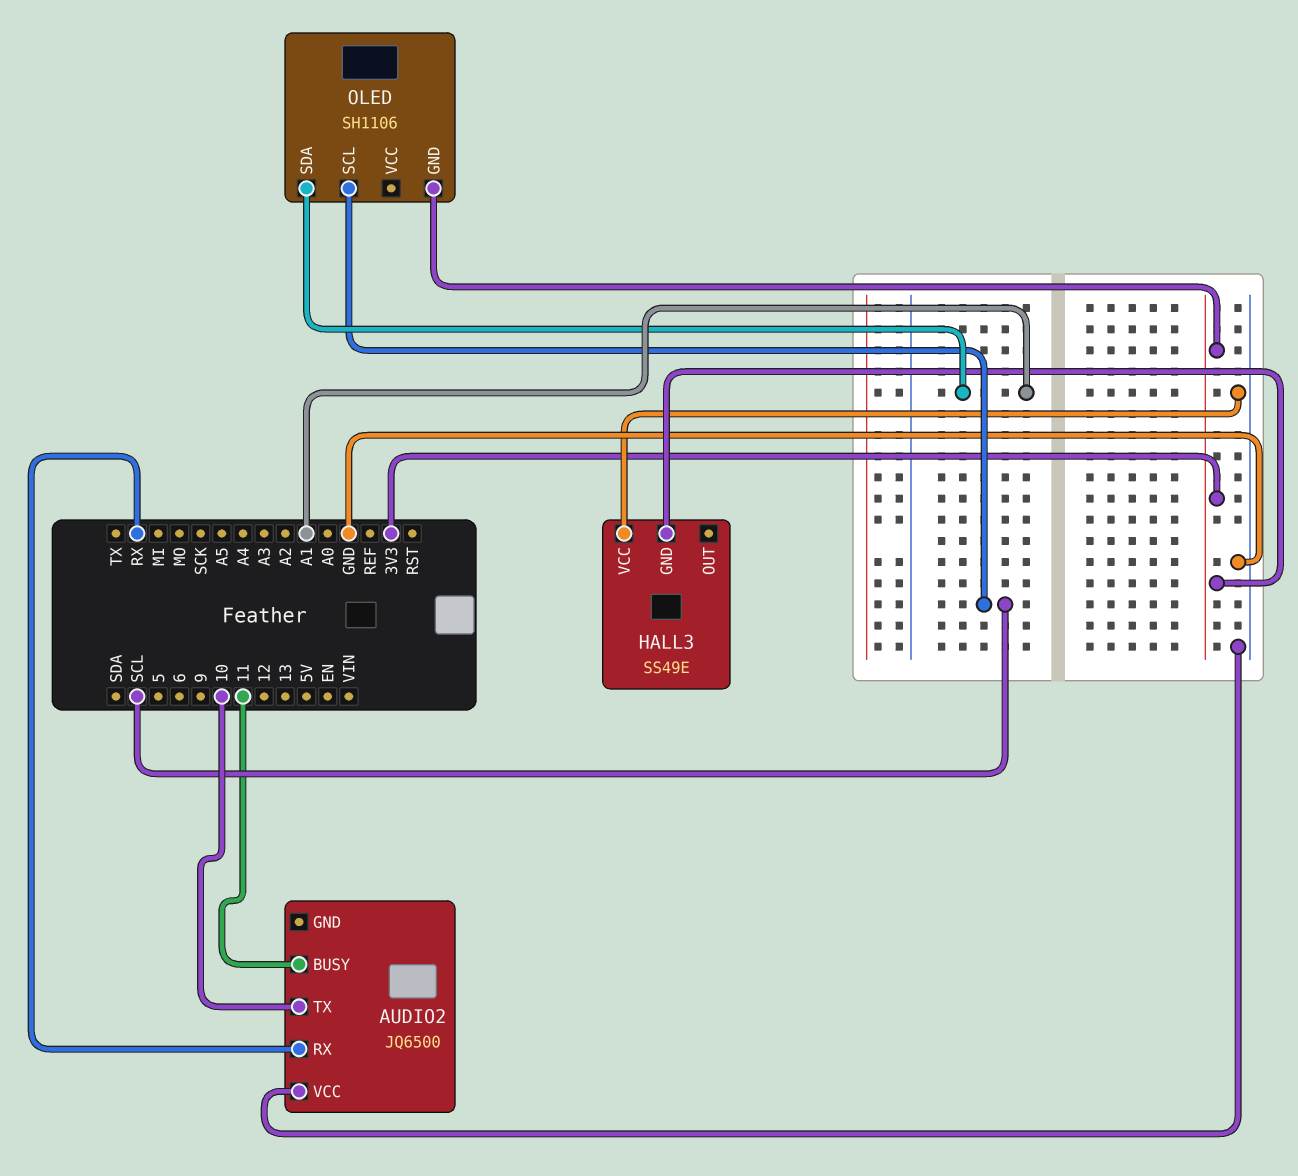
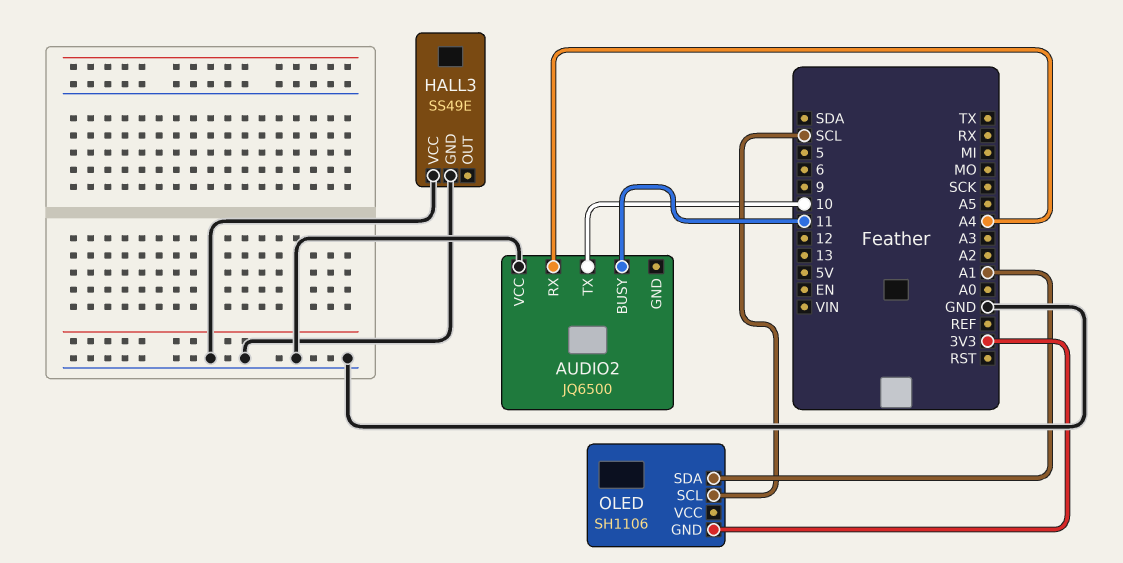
AUDIO2 pin RX: RX -> A4
HALL3 pin GND: 3V3 -> GND

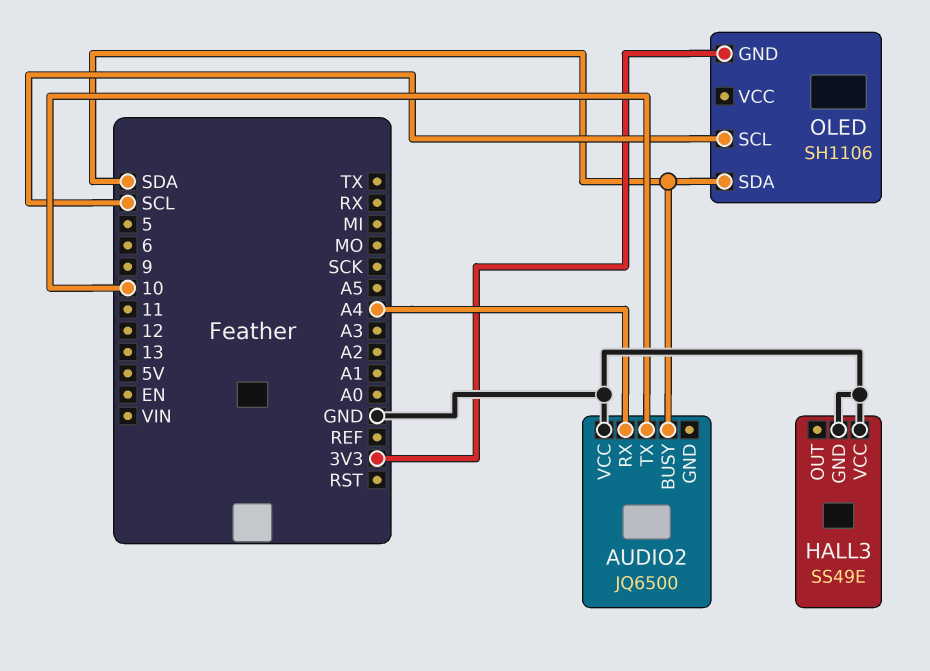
AUDIO2 pin BUSY: 11 -> SDA
OLED pin SDA: A1 -> SDA

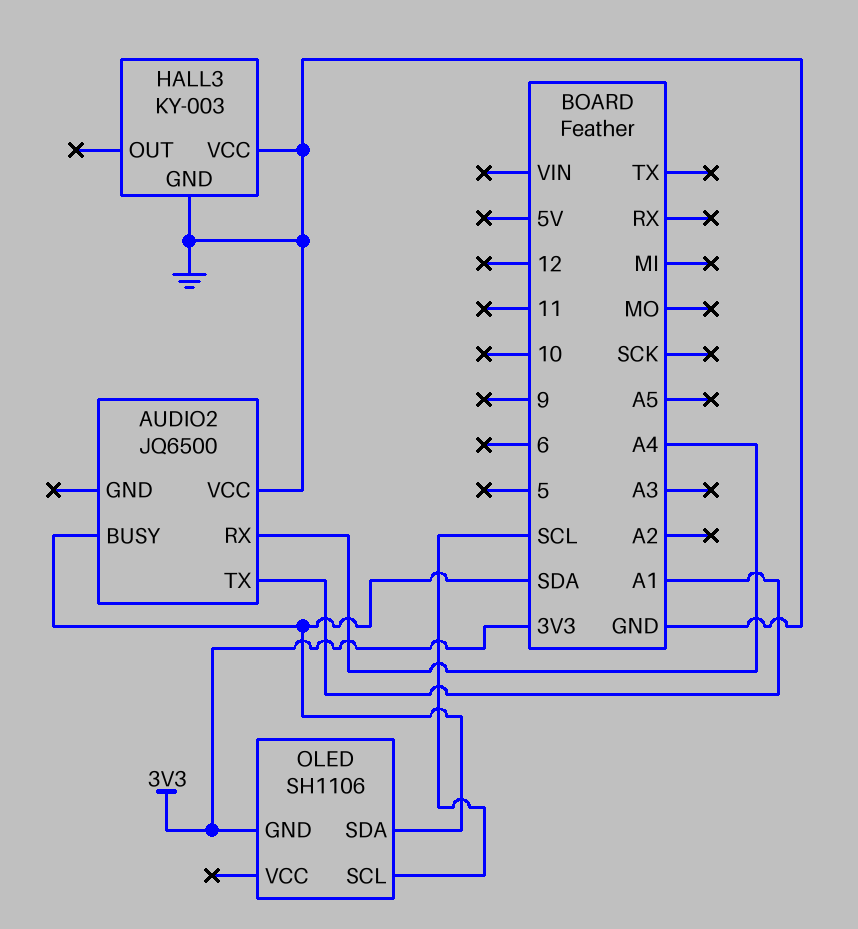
AUDIO2 pin TX: 10 -> A1
HALL3: SS49E -> KY-003

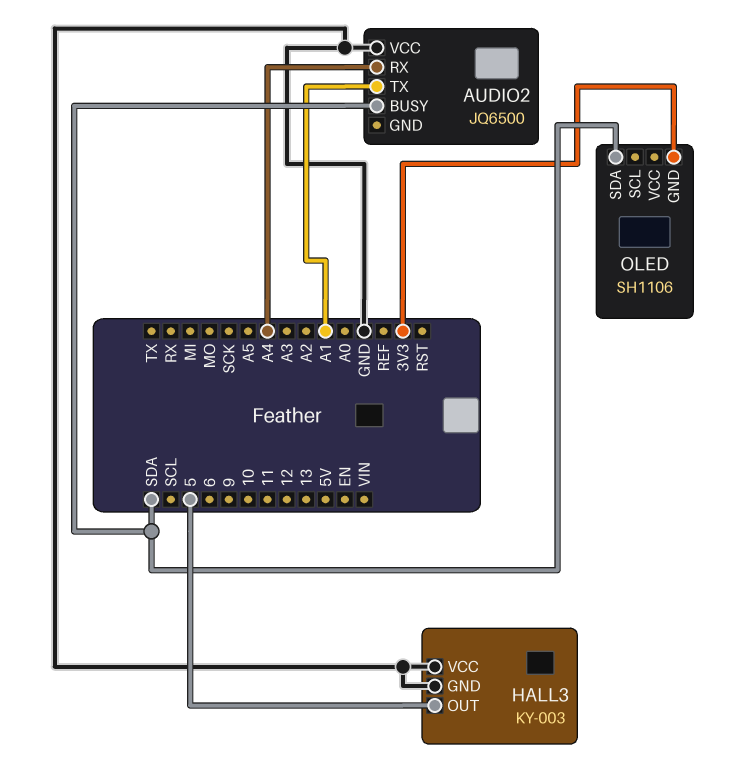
HALL3 pin OUT: none -> 5
OLED pin SCL: SCL -> none

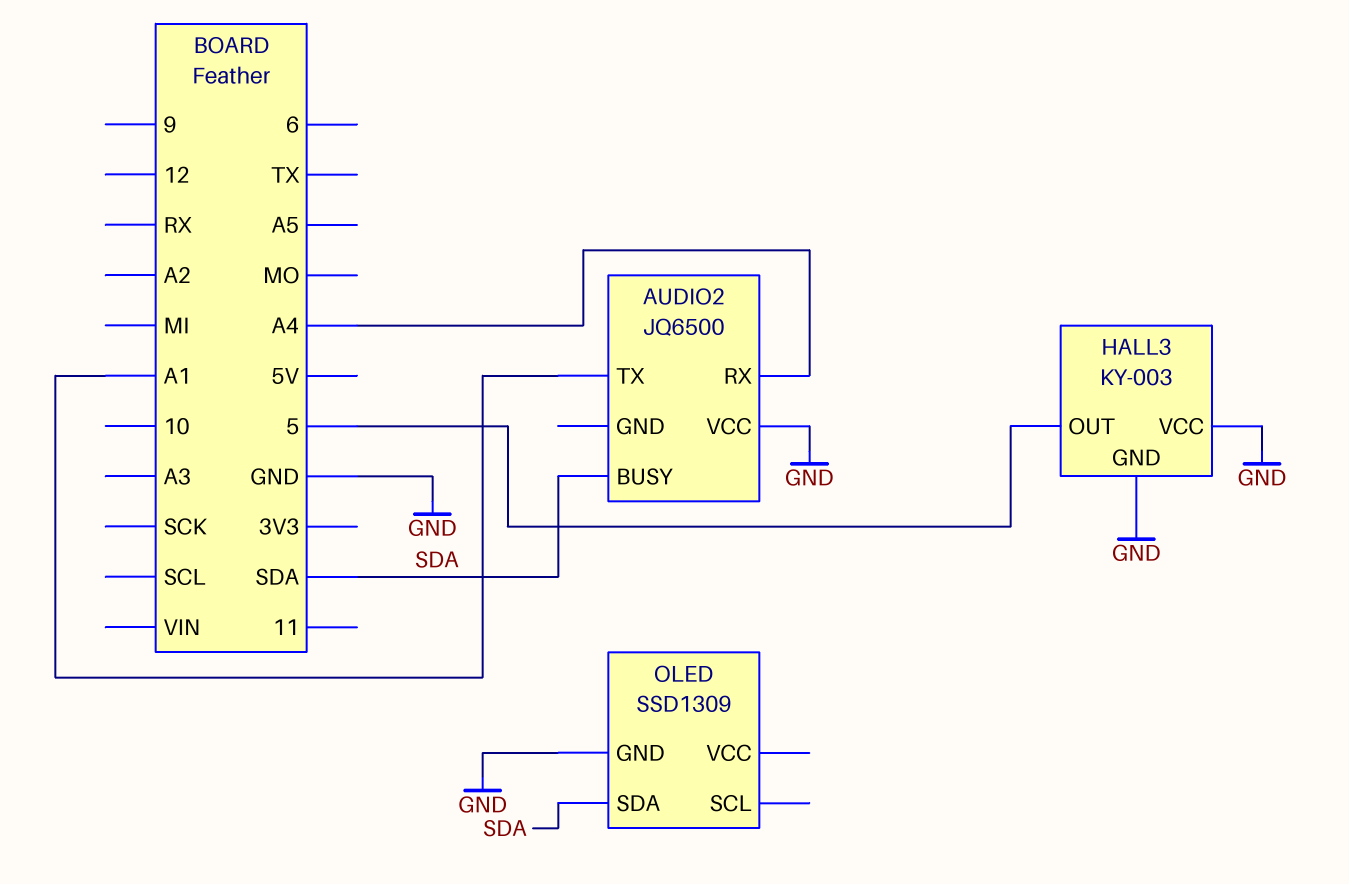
OLED: SH1106 -> SSD1309
OLED pin GND: 3V3 -> GND

